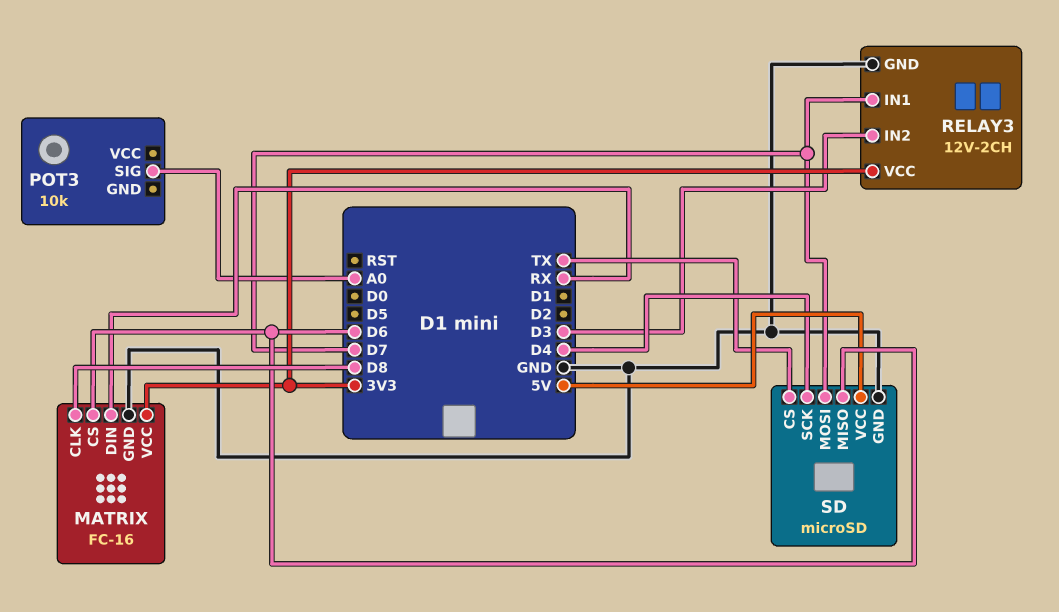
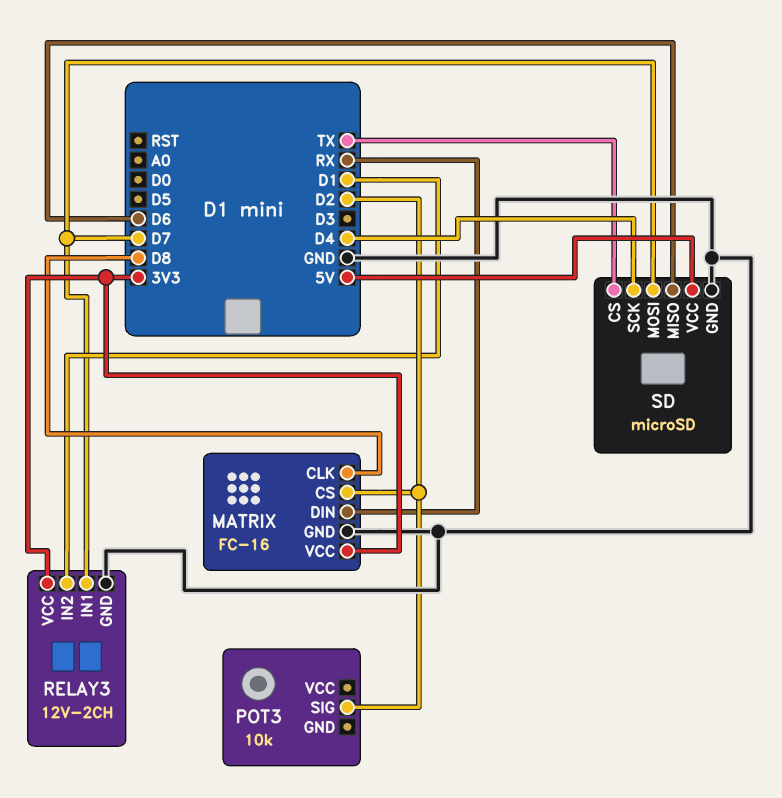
MATRIX pin CS: D6 -> D2
POT3 pin SIG: A0 -> D2
RELAY3 pin IN2: D3 -> D1

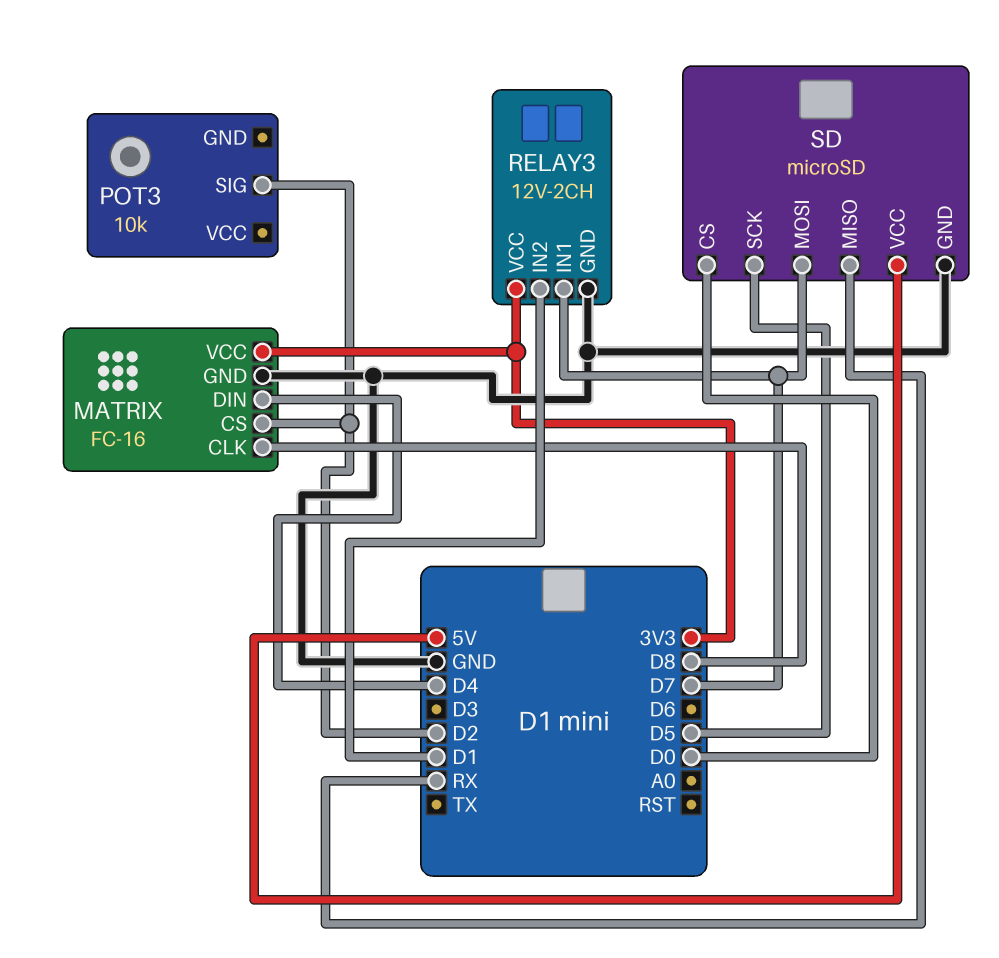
MATRIX pin DIN: RX -> D4
SD pin CS: TX -> D0
SD pin MISO: D6 -> RX
SD pin SCK: D4 -> D5

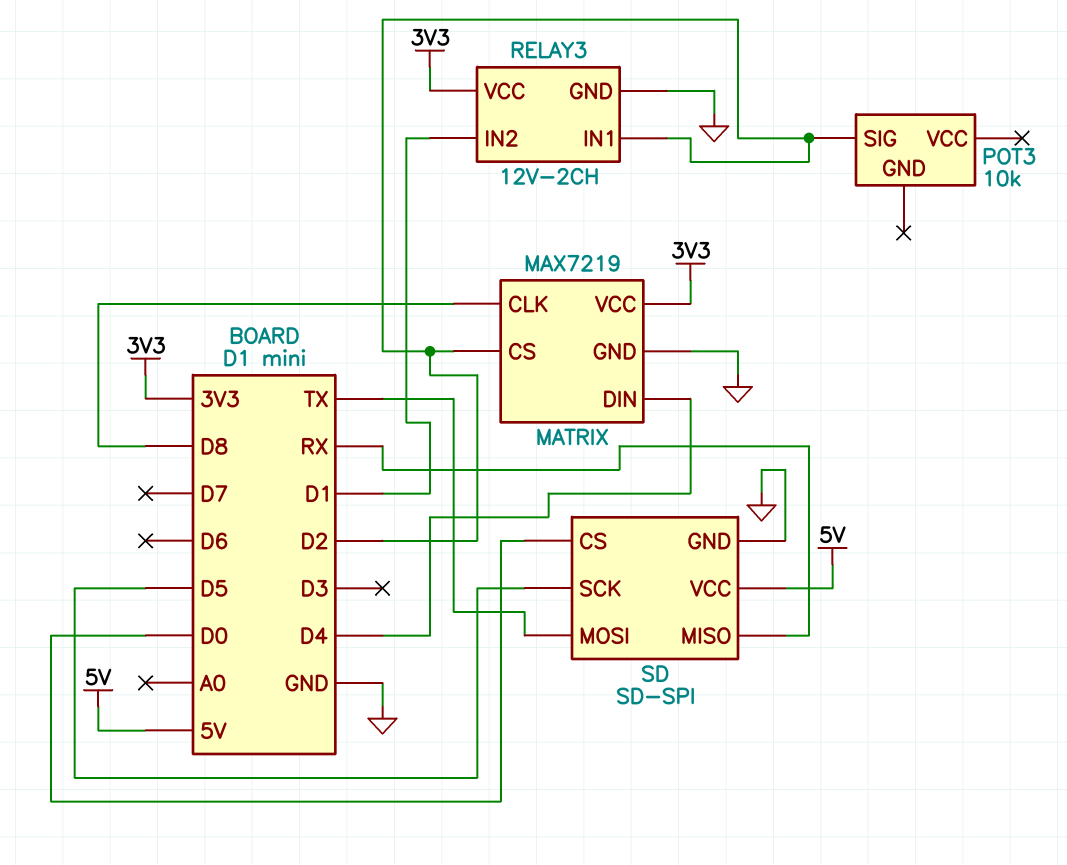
MATRIX: FC-16 -> MAX7219
RELAY3 pin IN1: D7 -> D2
SD: microSD -> SD-SPI
SD pin MOSI: D7 -> TX

